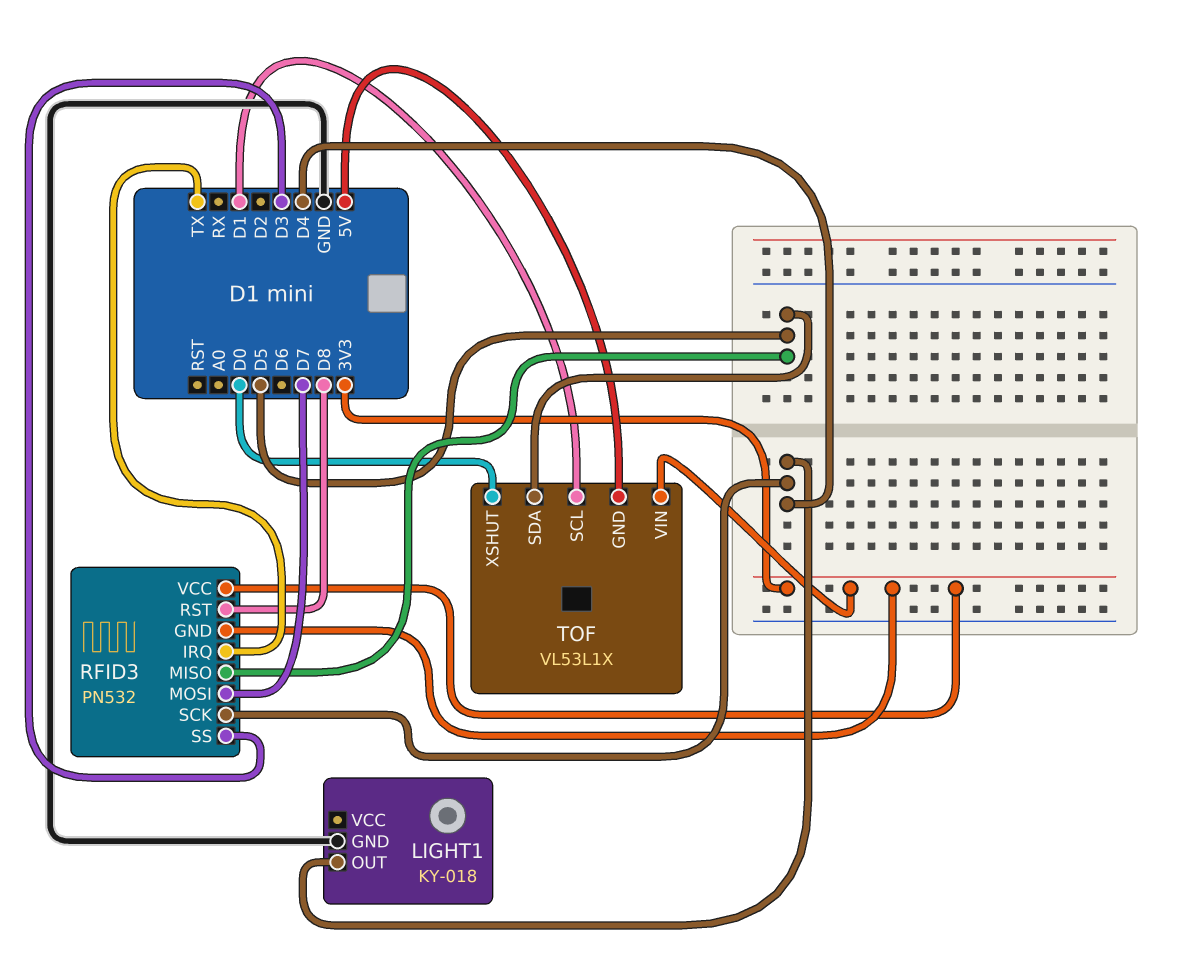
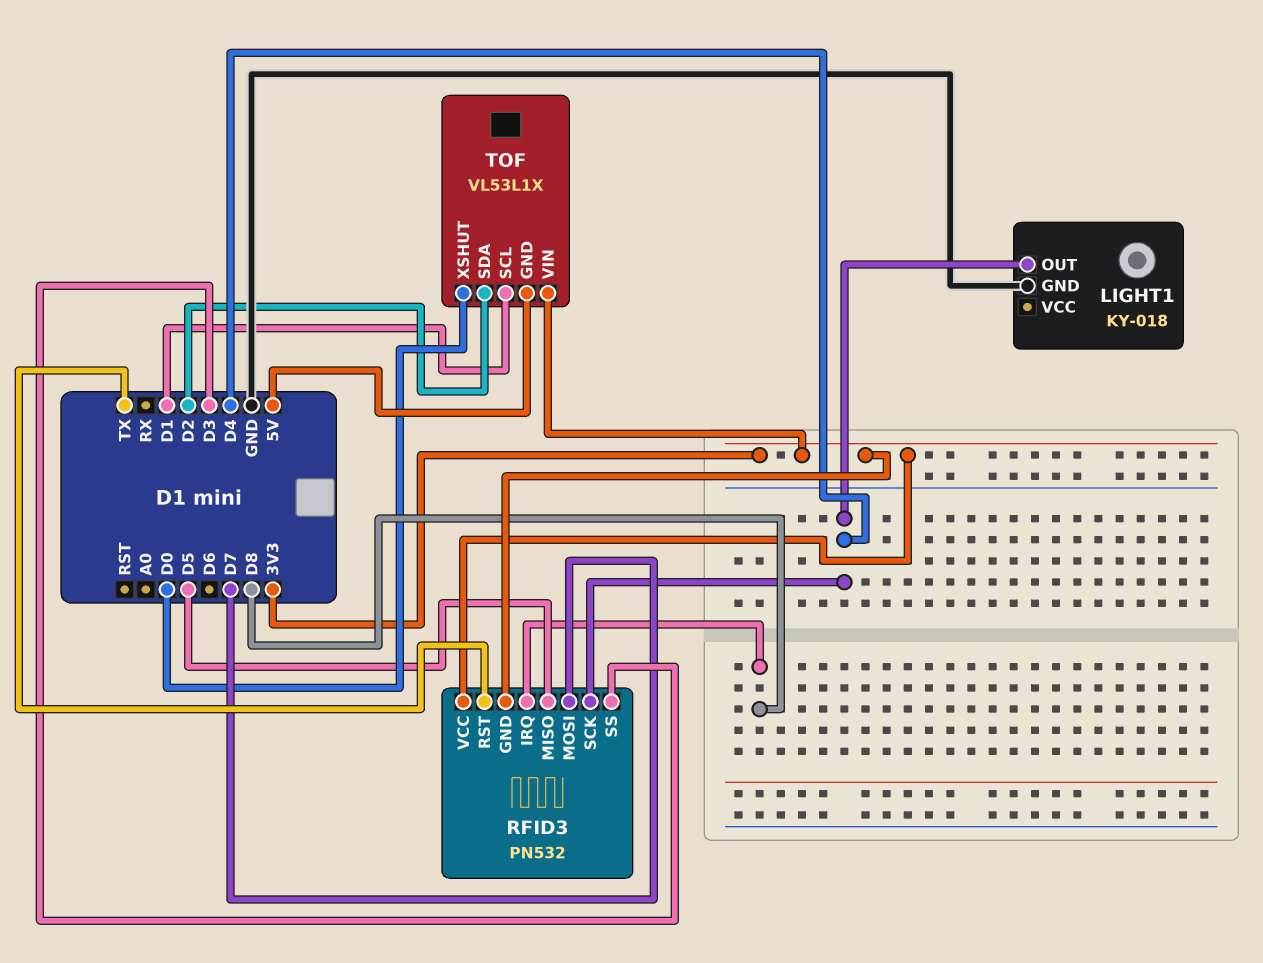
RFID3 pin IRQ: TX -> D8
RFID3 pin RST: D8 -> TX
TOF pin SDA: D5 -> D2

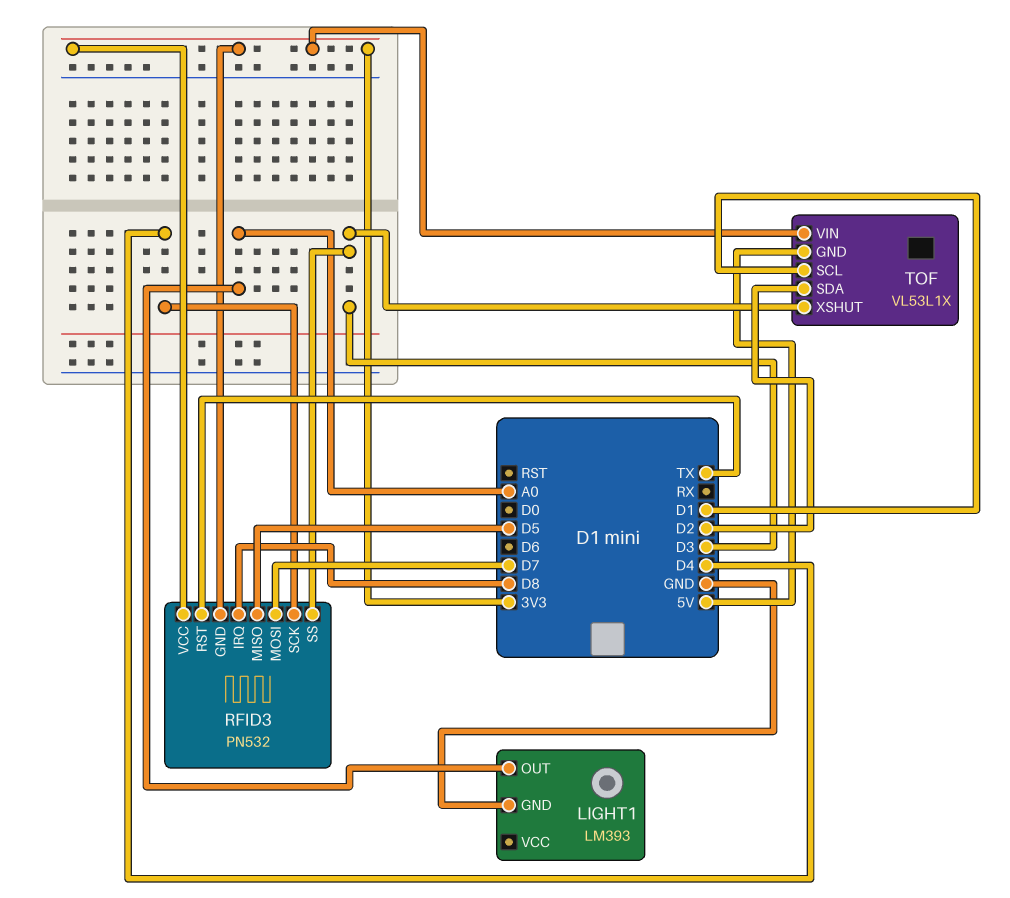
LIGHT1: KY-018 -> LM393
LIGHT1 pin OUT: D4 -> A0
TOF pin XSHUT: D0 -> D3

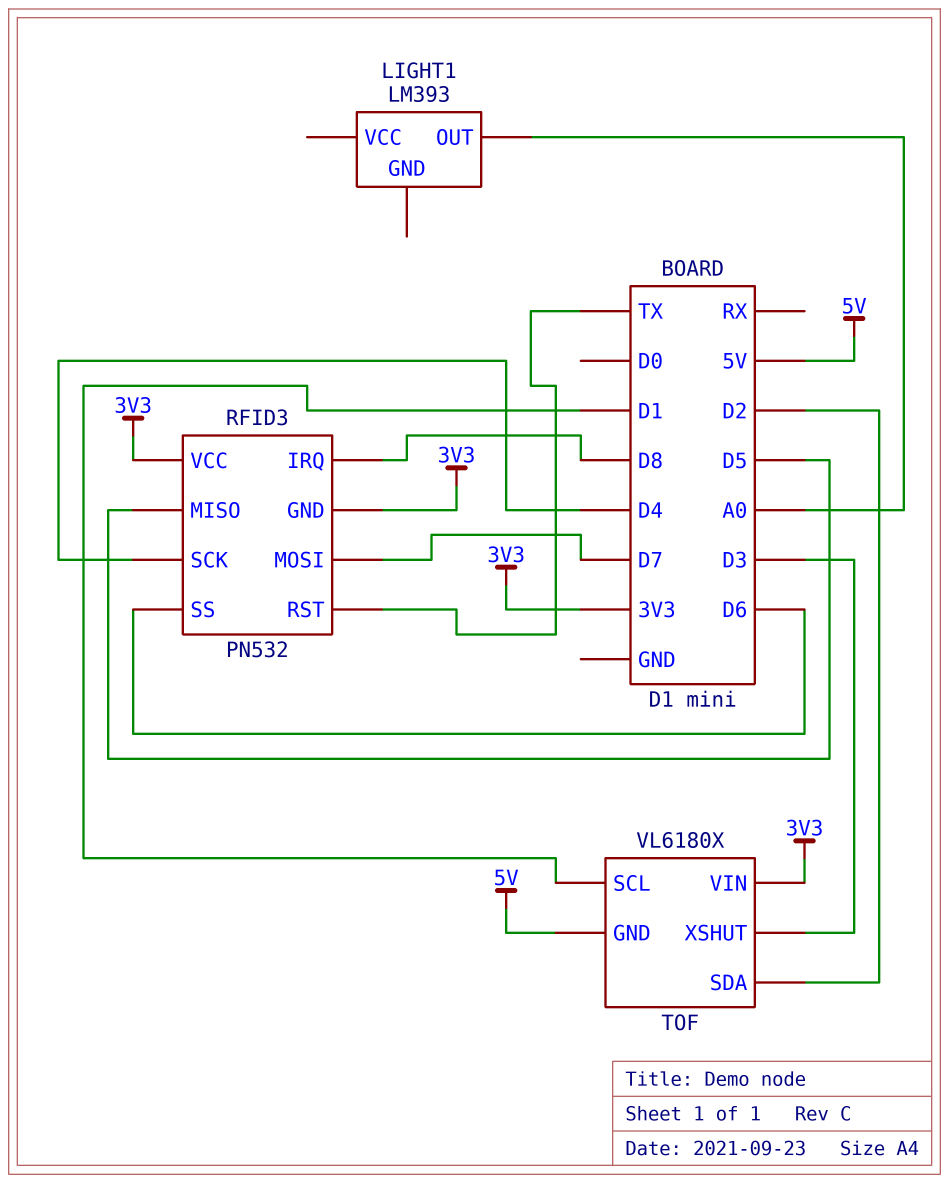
LIGHT1 pin GND: GND -> none
RFID3 pin SS: D3 -> D6
TOF: VL53L1X -> VL6180X

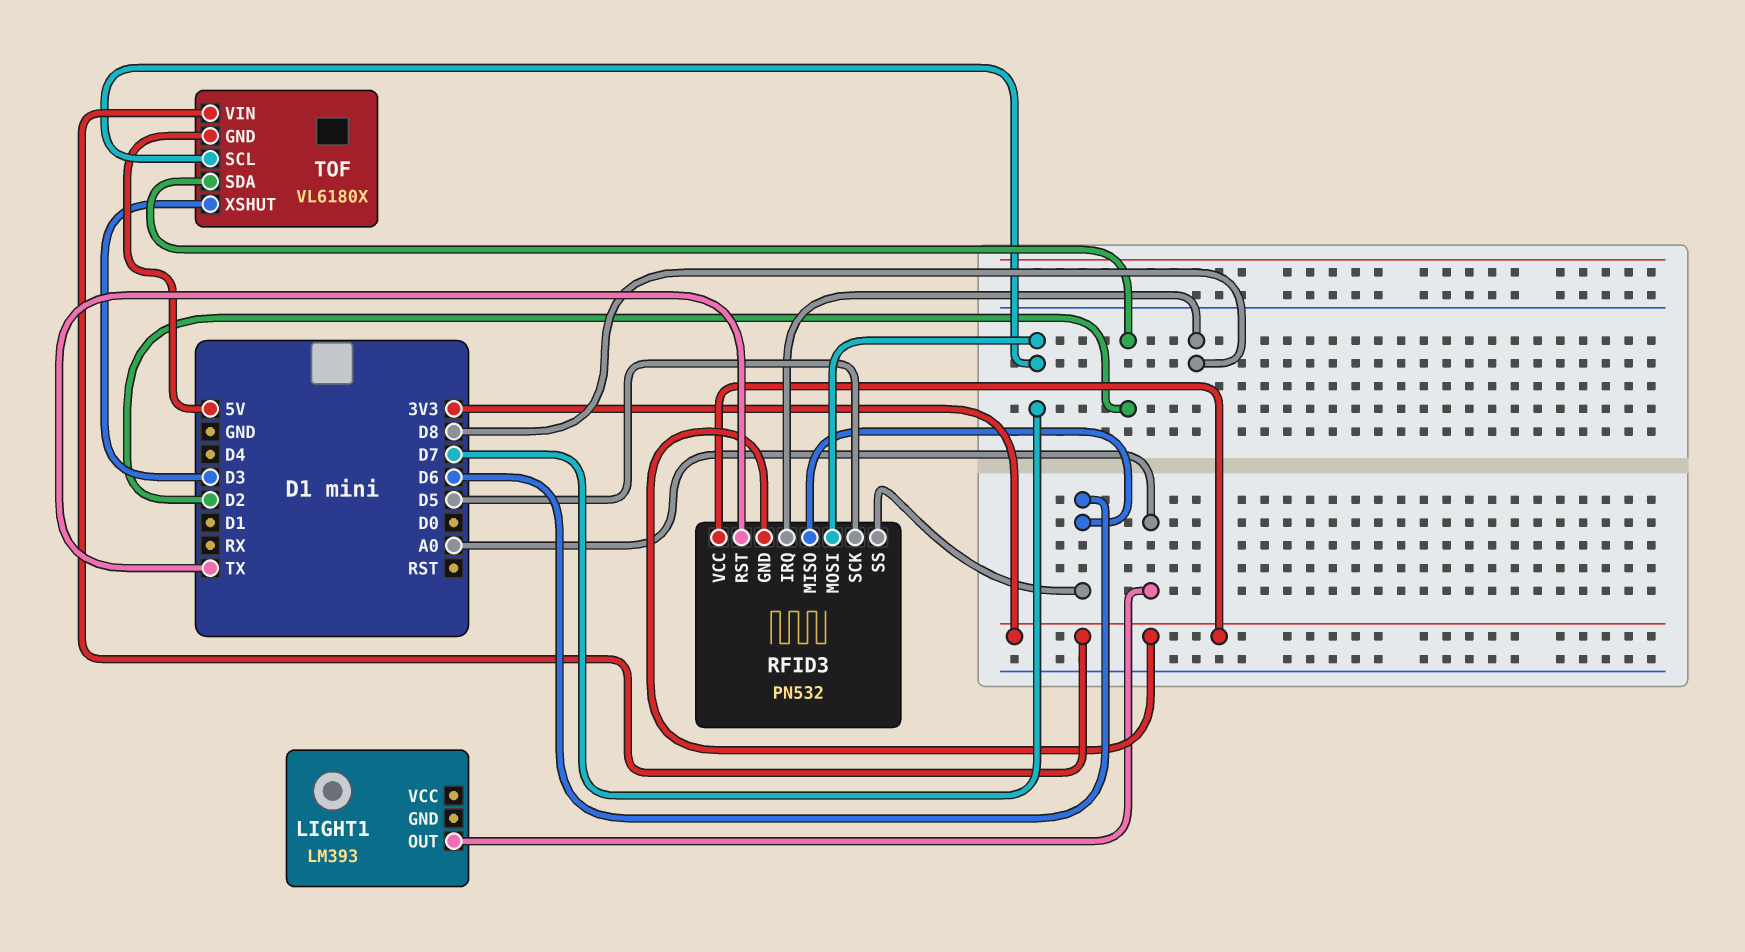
RFID3 pin MISO: D5 -> D6
RFID3 pin SCK: D4 -> D5
TOF pin SCL: D1 -> D7

